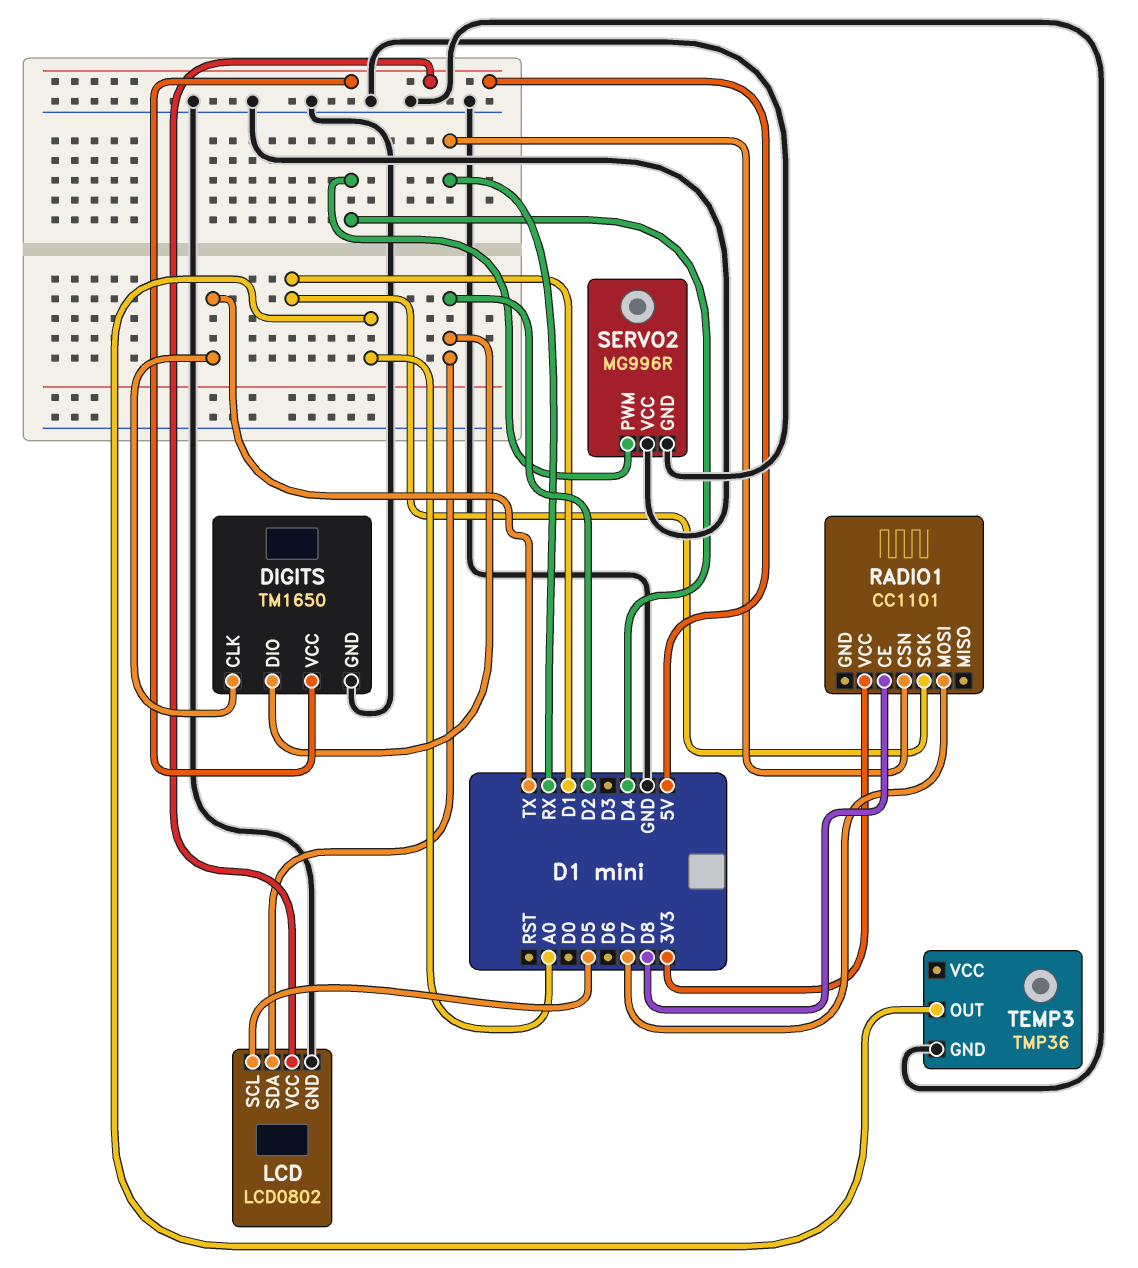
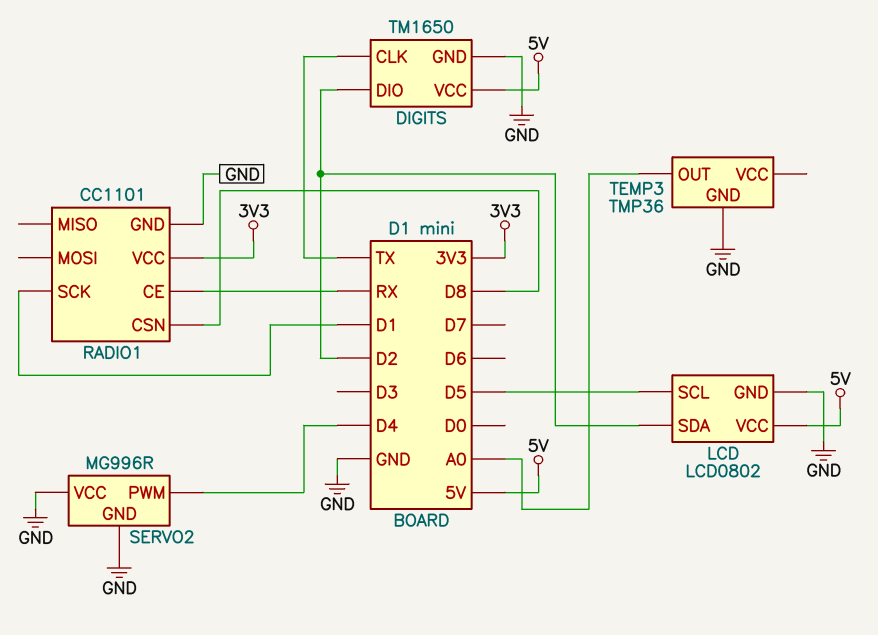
RADIO1 pin CE: D8 -> RX
RADIO1 pin CSN: RX -> D8
RADIO1 pin GND: none -> GND
RADIO1 pin MOSI: D7 -> none

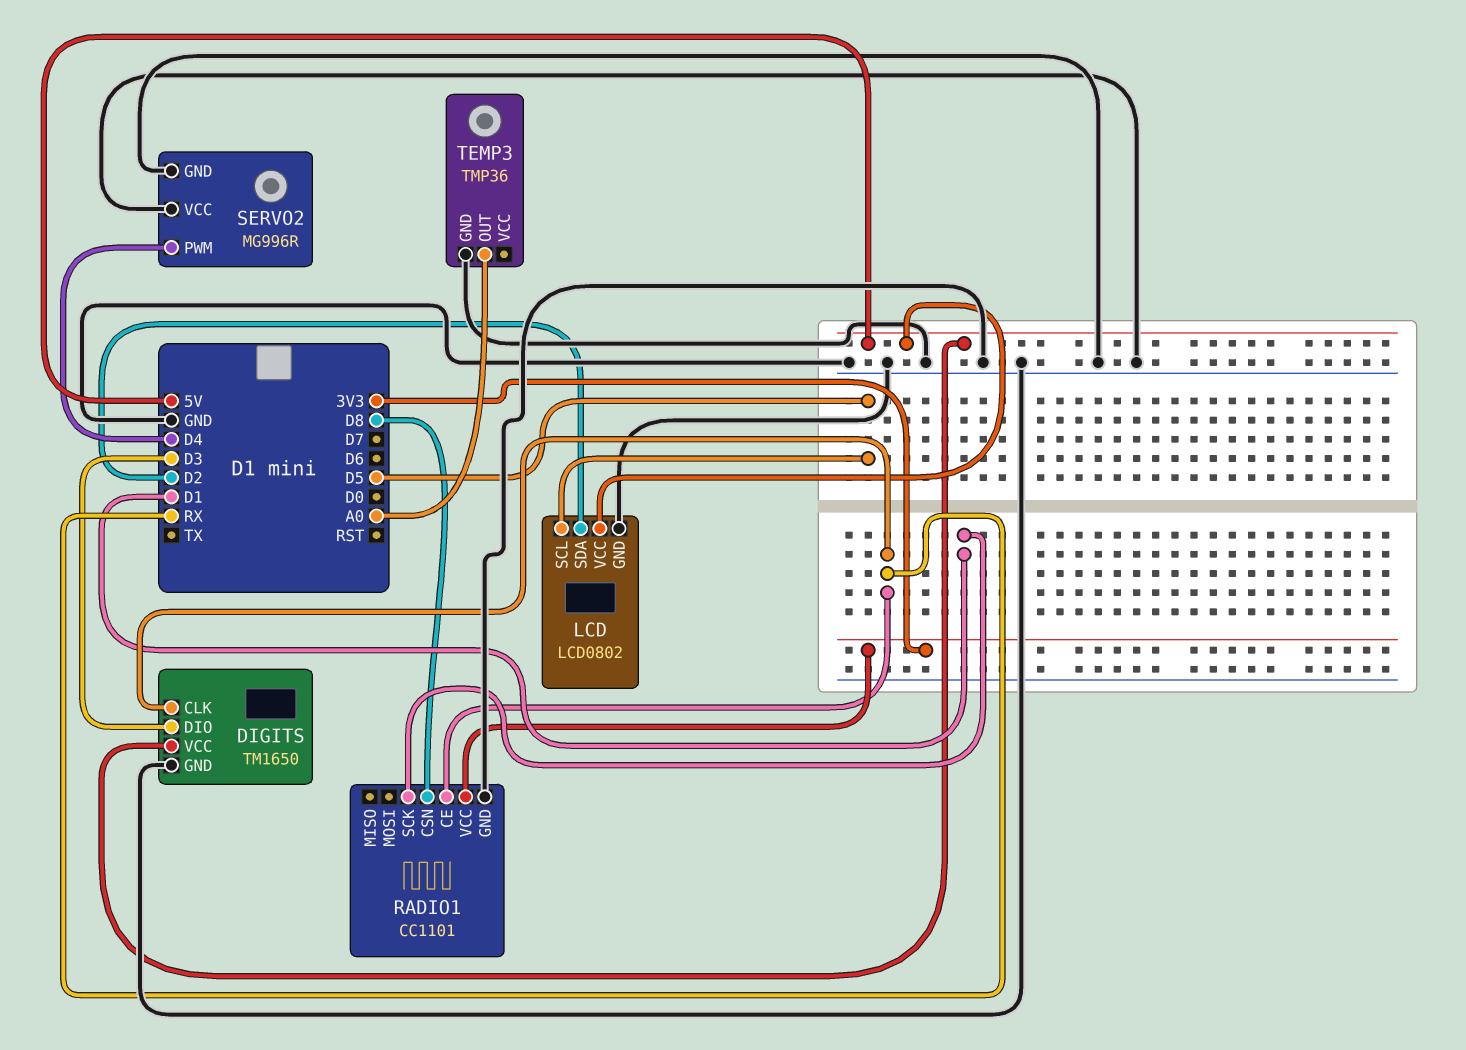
DIGITS pin CLK: TX -> RX
DIGITS pin DIO: D2 -> D3

